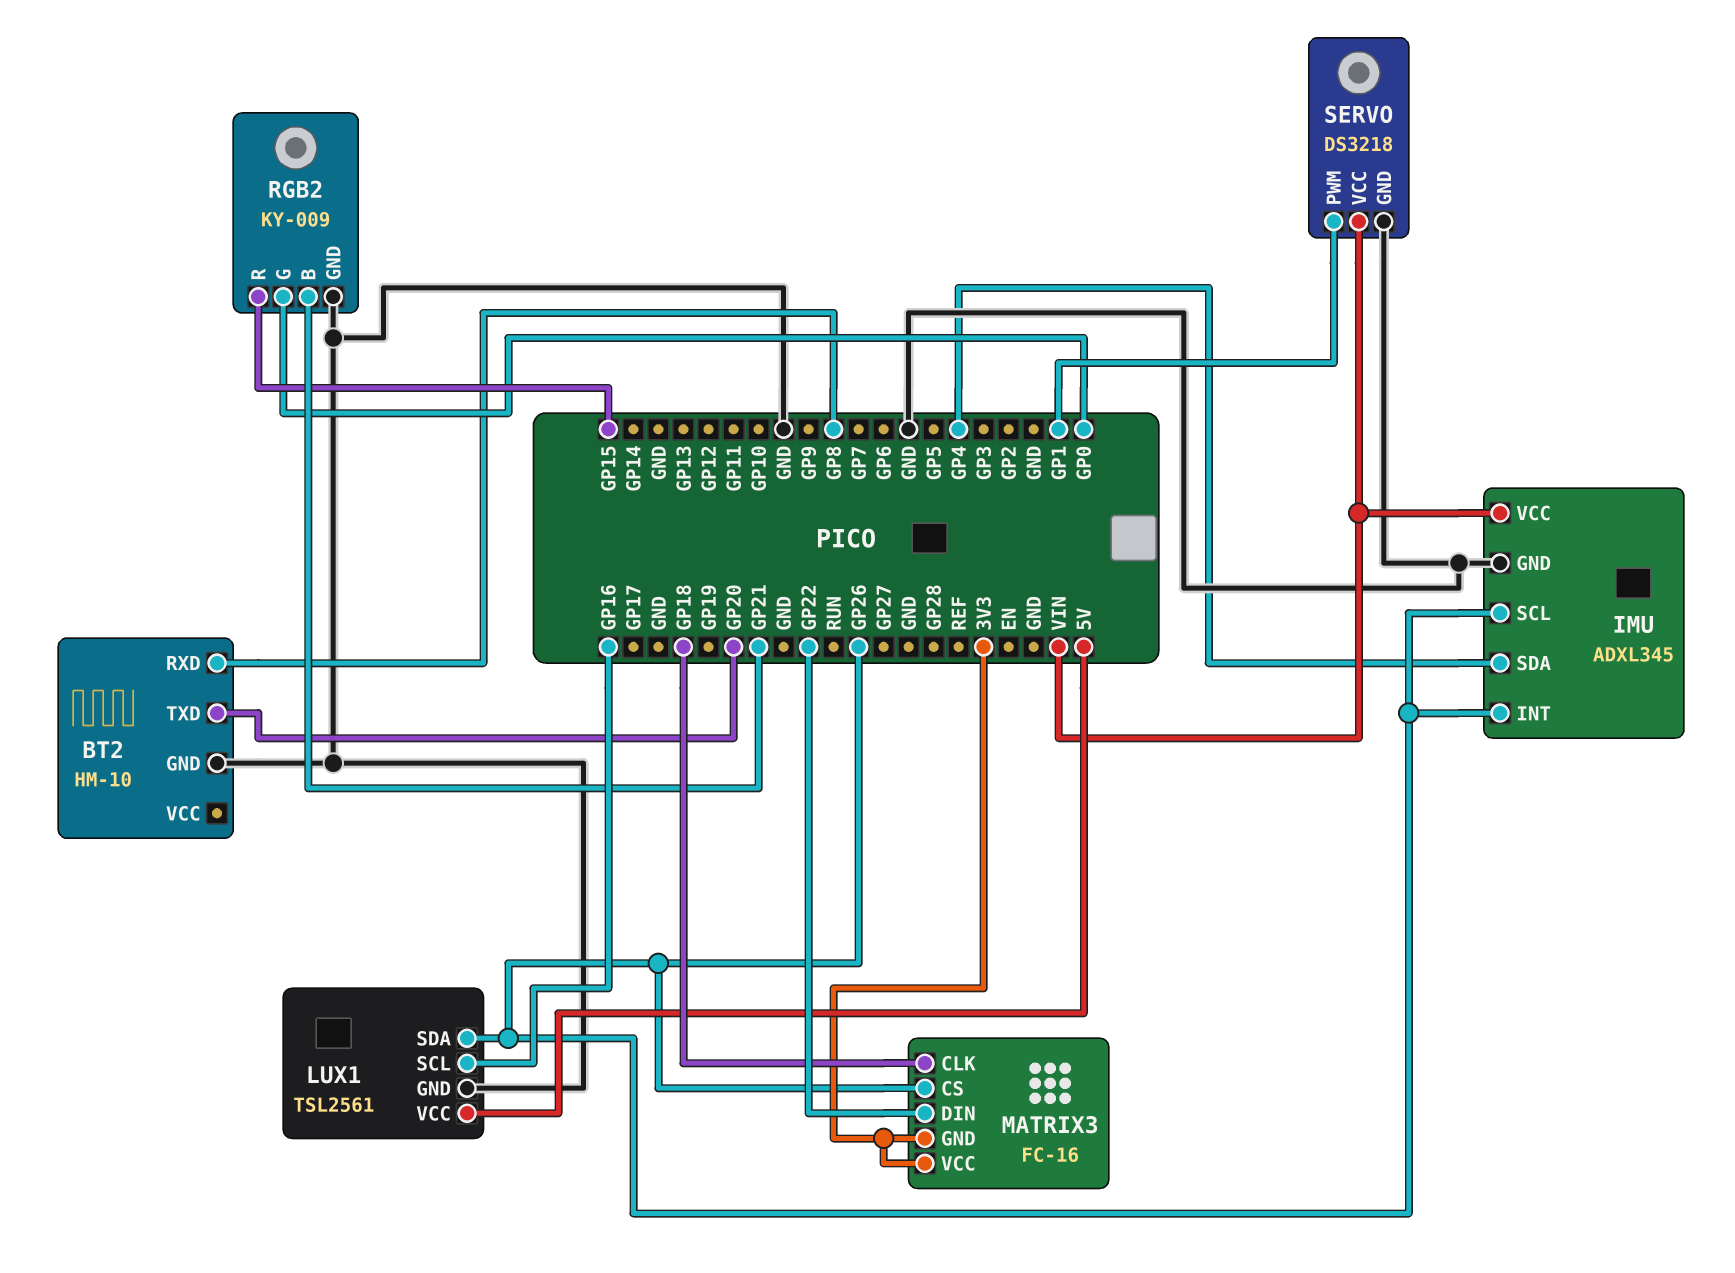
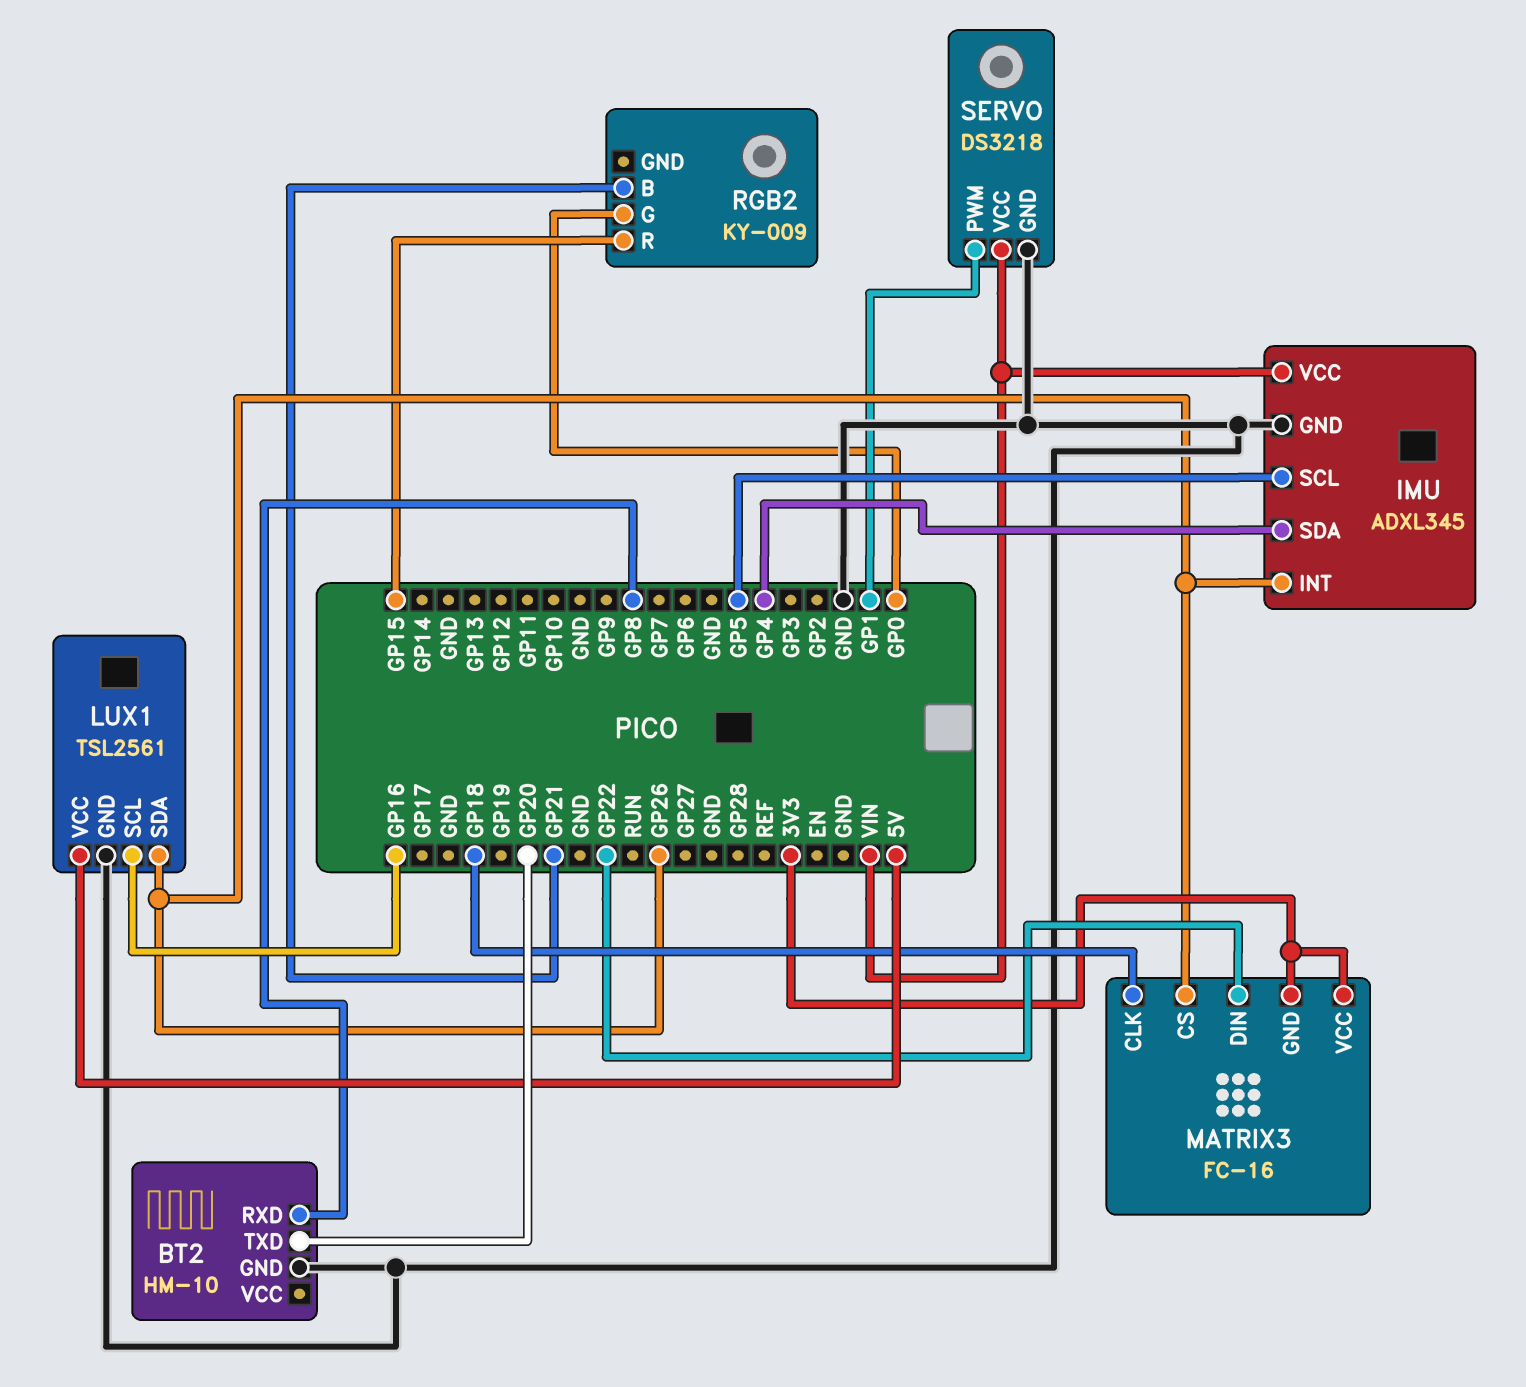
IMU pin SCL: GP26 -> GP5
RGB2 pin GND: GND -> none

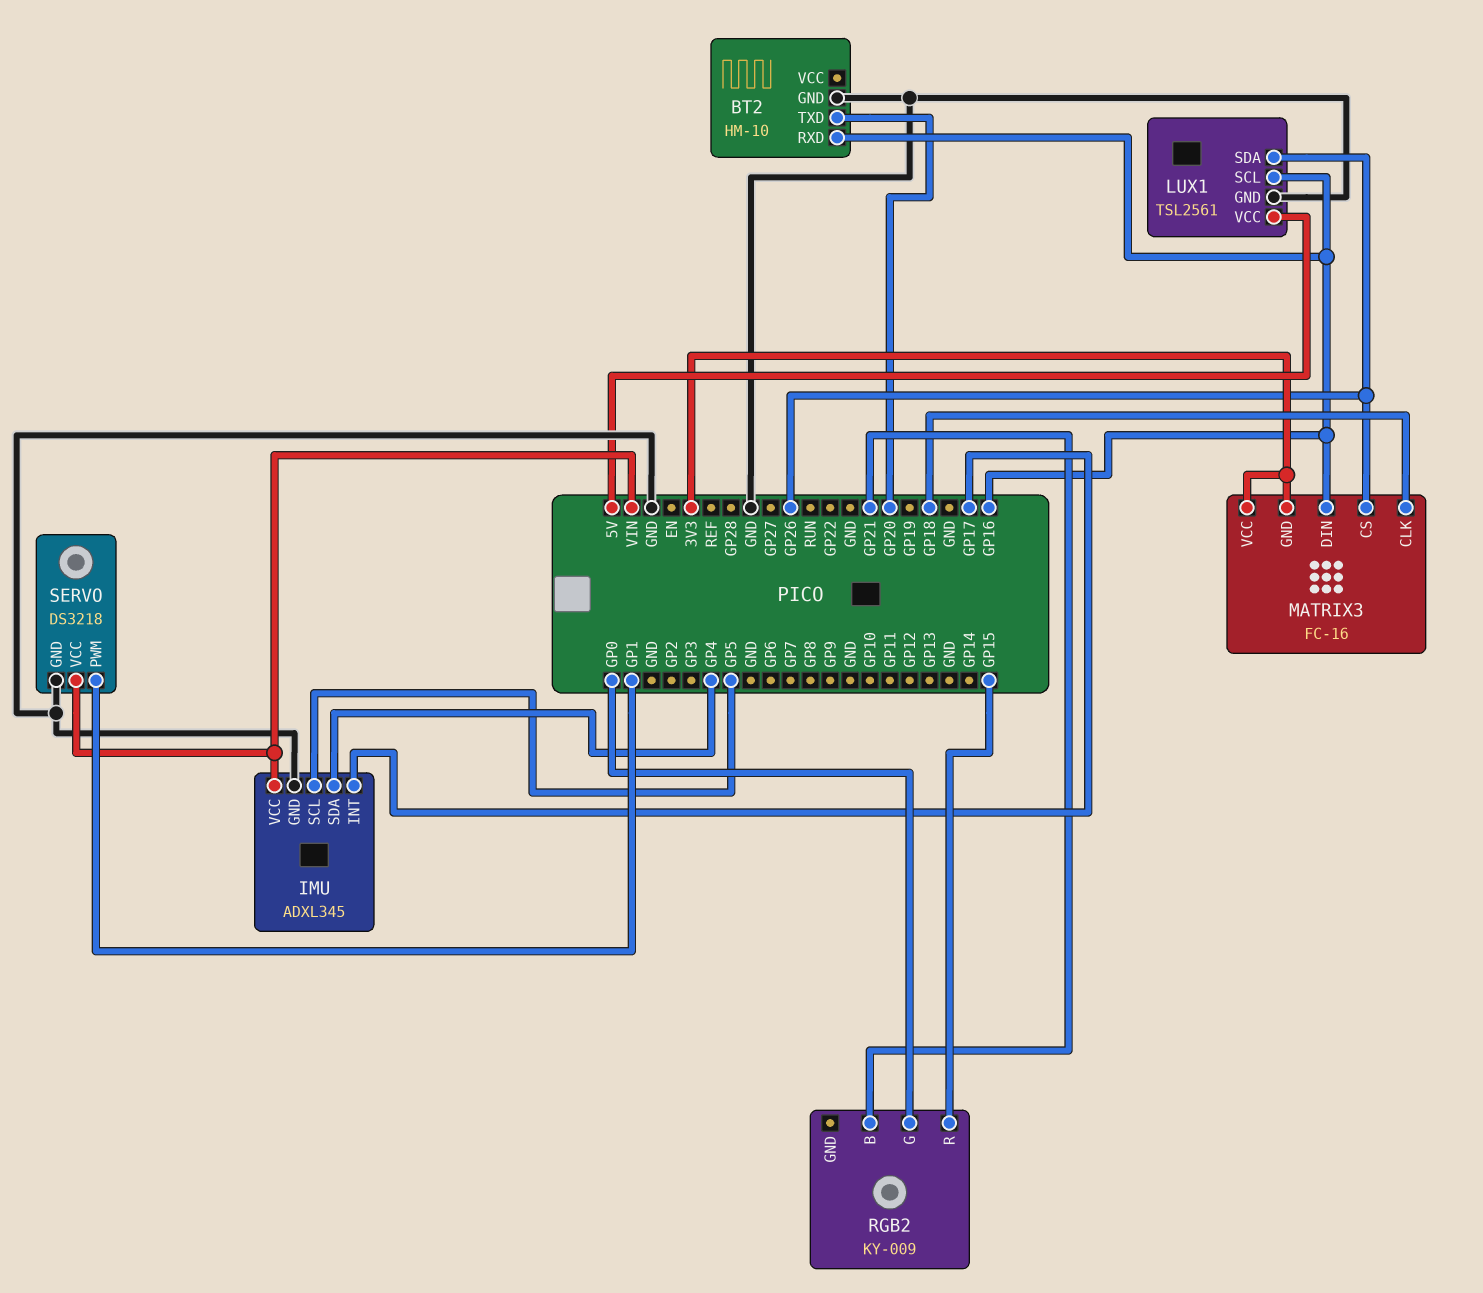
BT2 pin RXD: GP8 -> GP16
IMU pin INT: GP26 -> GP17
MATRIX3 pin DIN: GP22 -> GP16

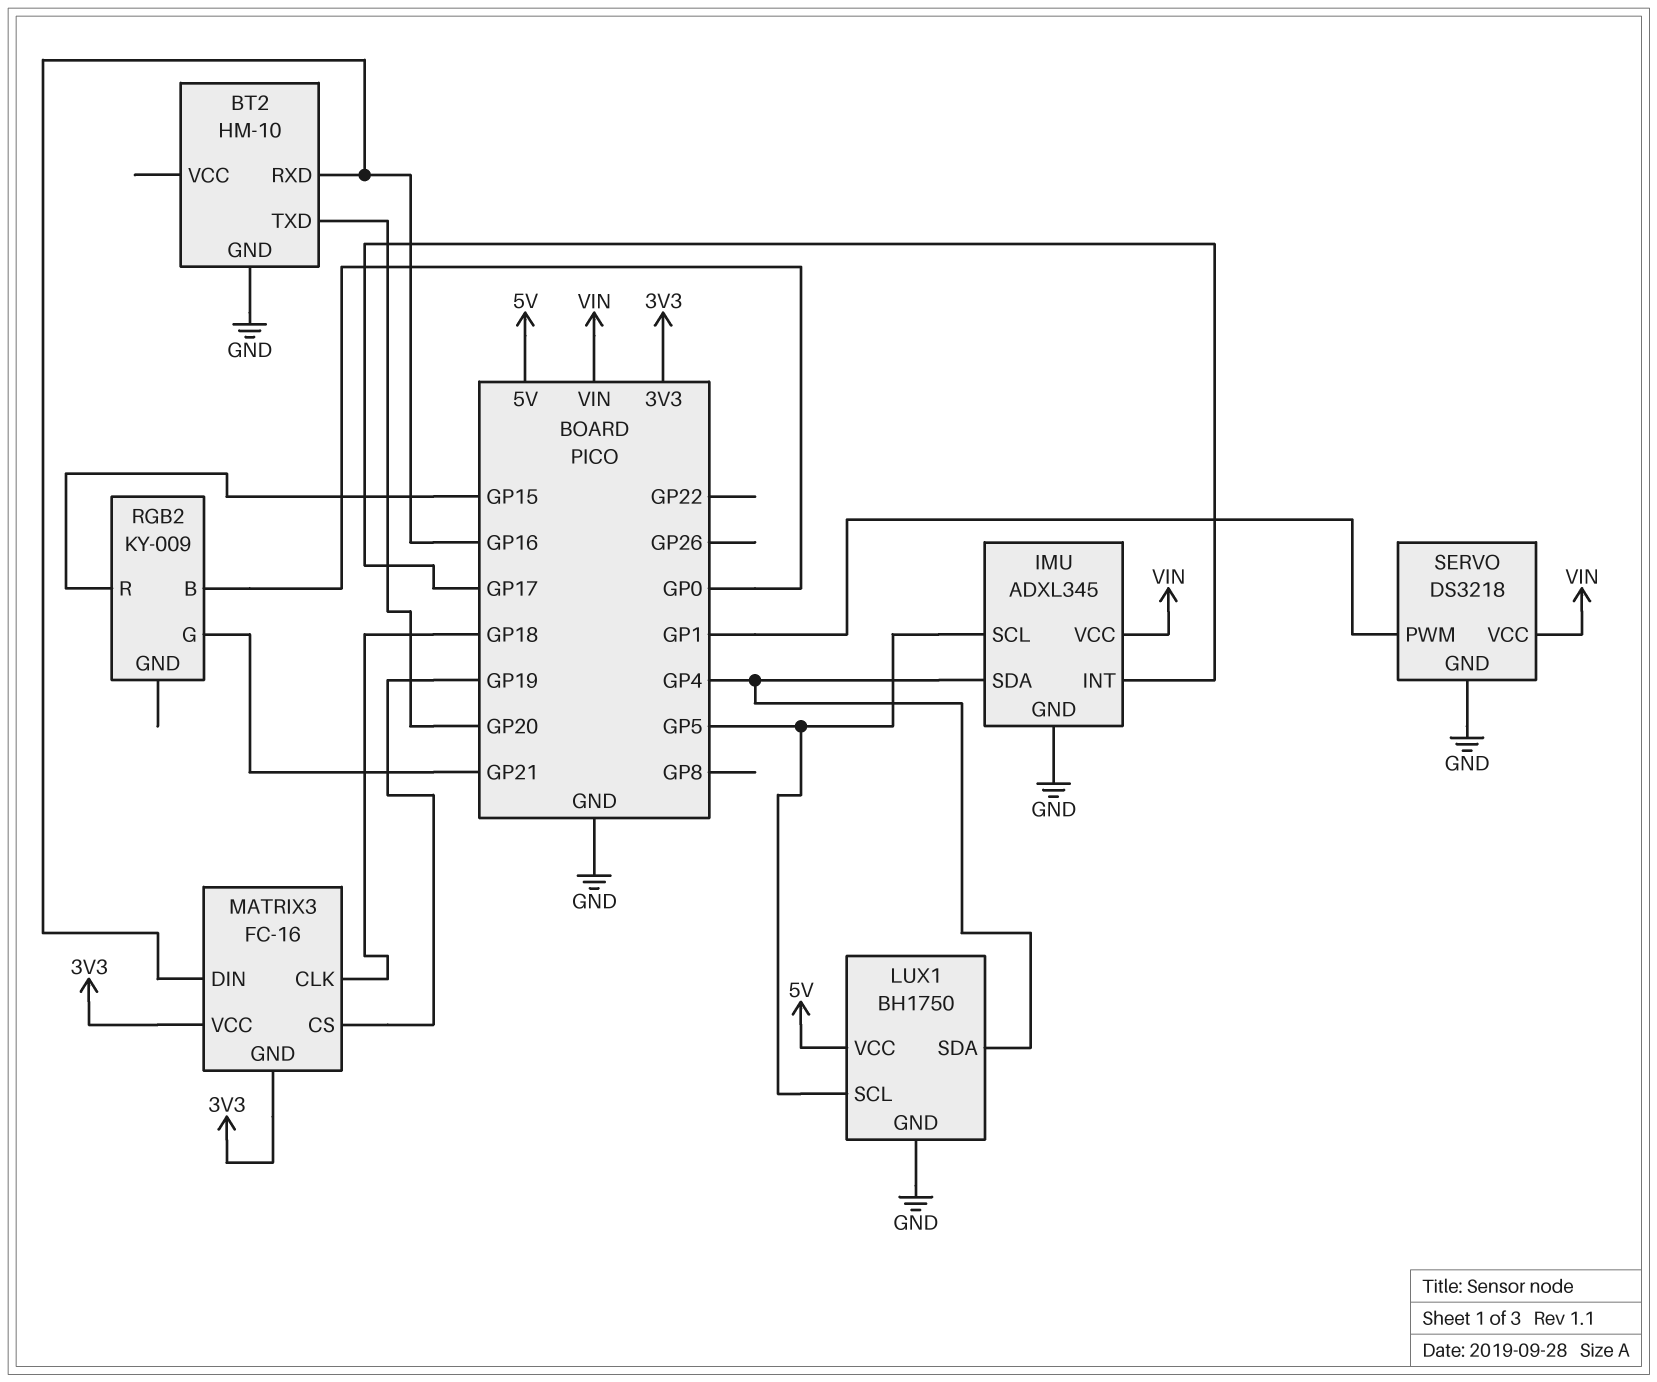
LUX1: TSL2561 -> BH1750
LUX1 pin SCL: GP16 -> GP5
LUX1 pin SDA: GP26 -> GP4
MATRIX3 pin CS: GP26 -> GP19
RGB2 pin B: GP21 -> GP0
RGB2 pin G: GP0 -> GP21

